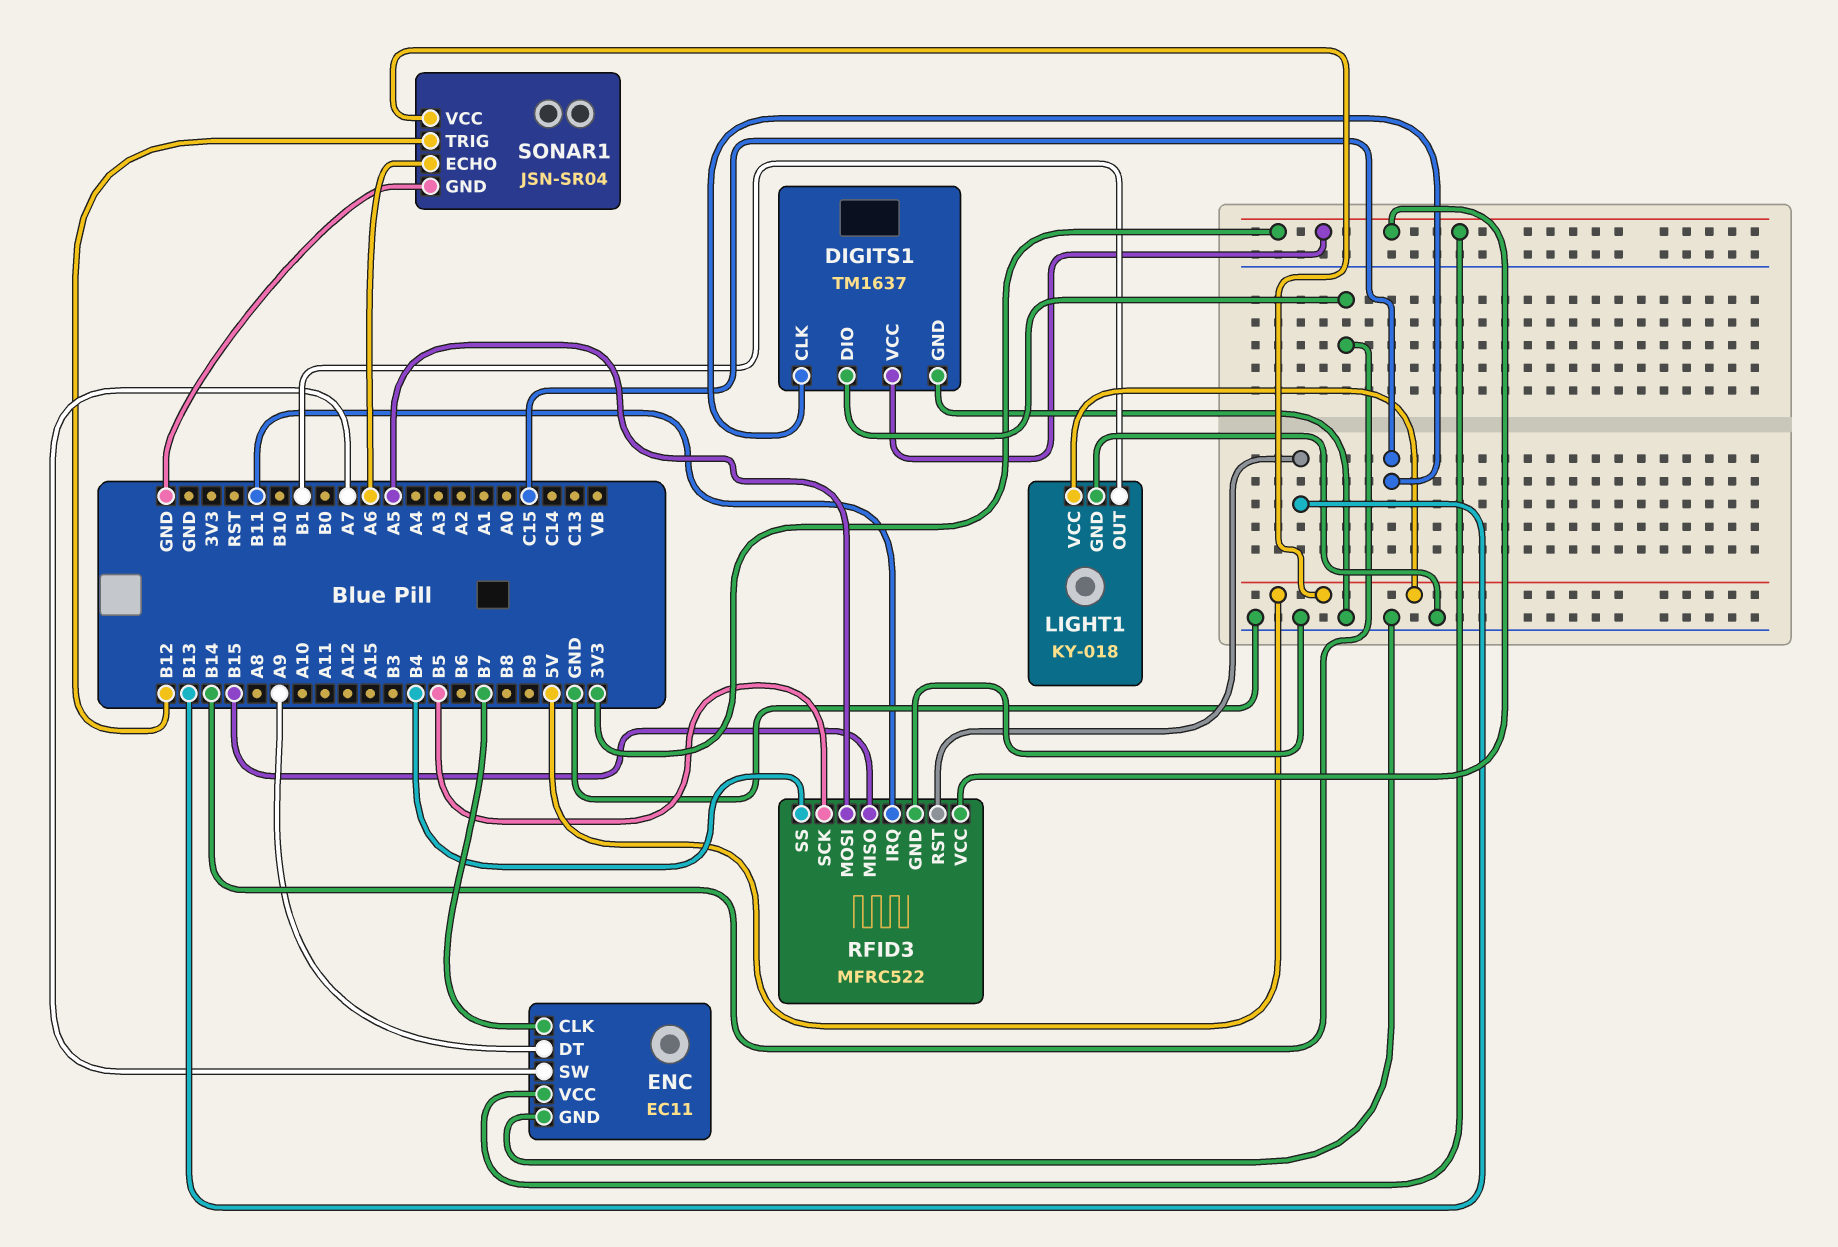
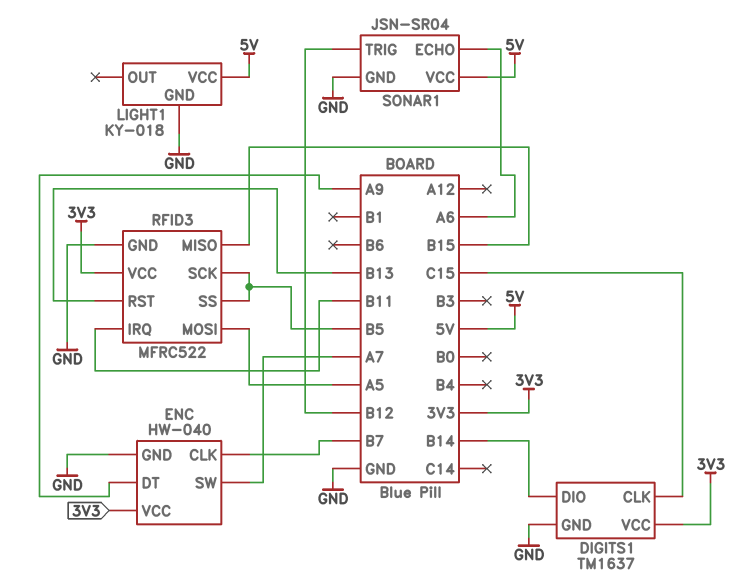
ENC: EC11 -> HW-040
LIGHT1 pin OUT: B1 -> none
RFID3 pin SS: B4 -> B5

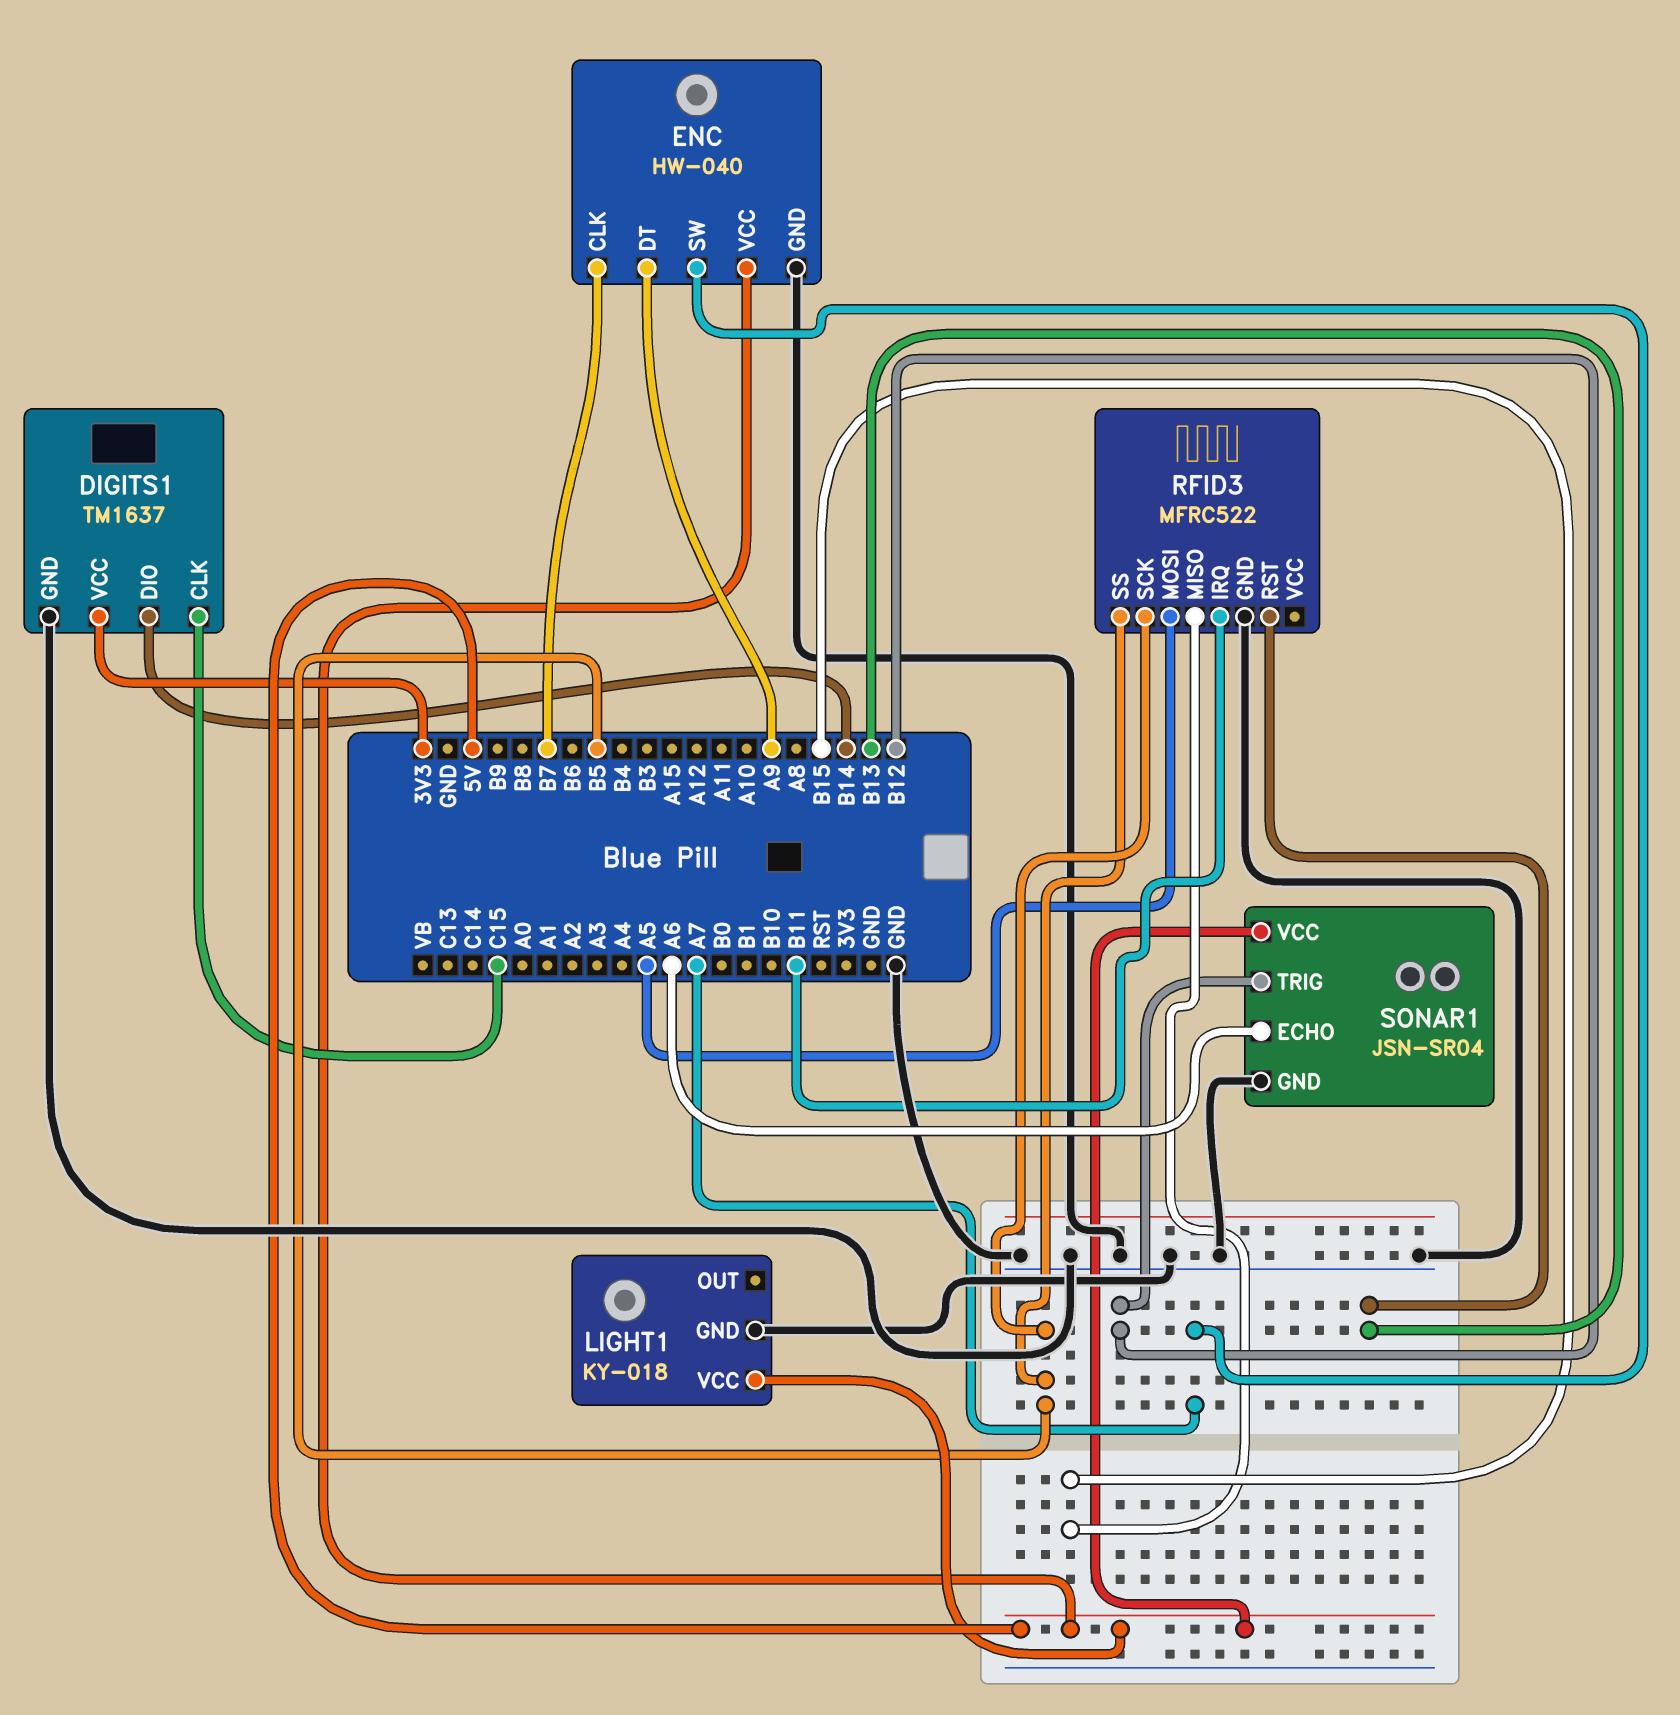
ENC pin VCC: 3V3 -> 5V
RFID3 pin VCC: 3V3 -> none

